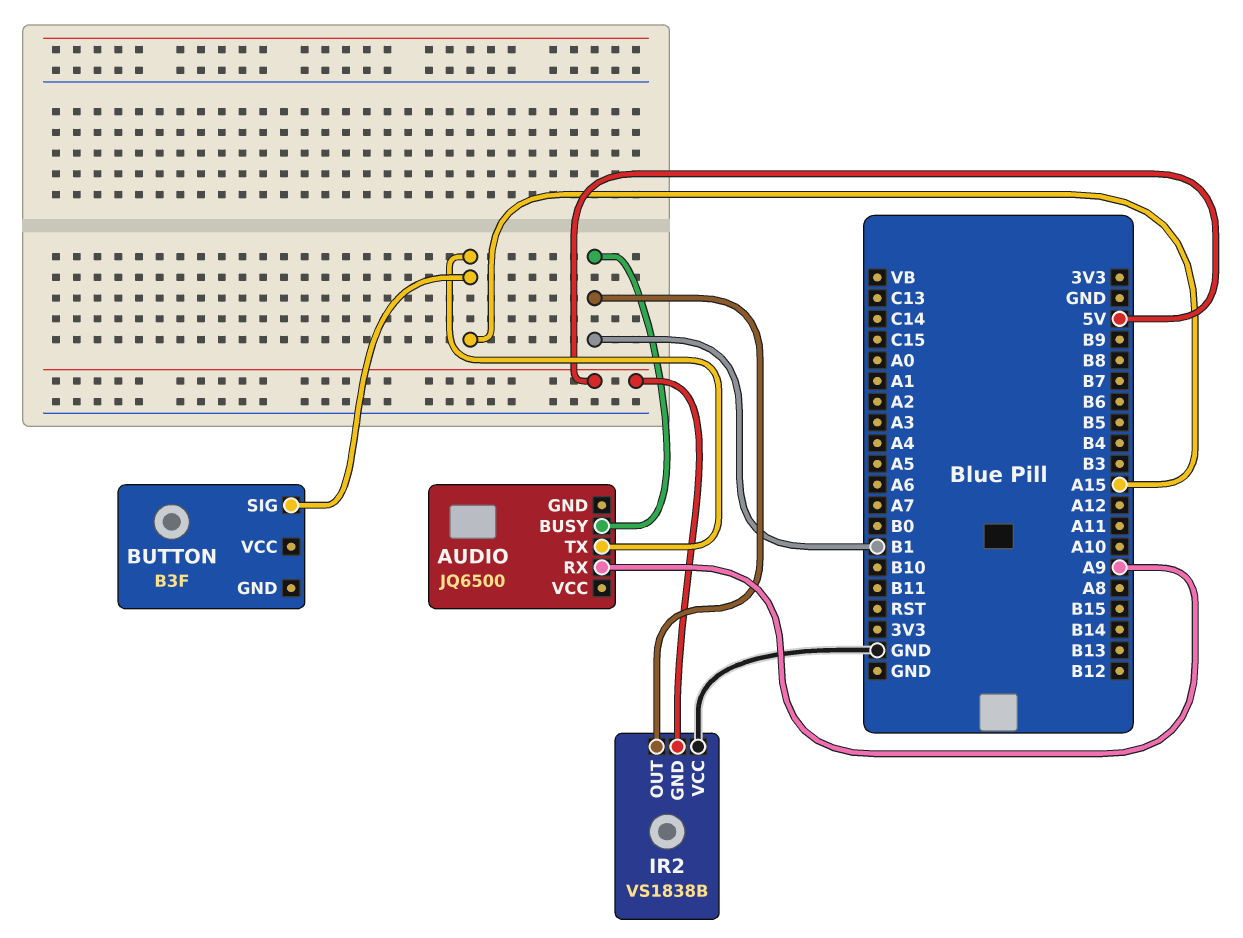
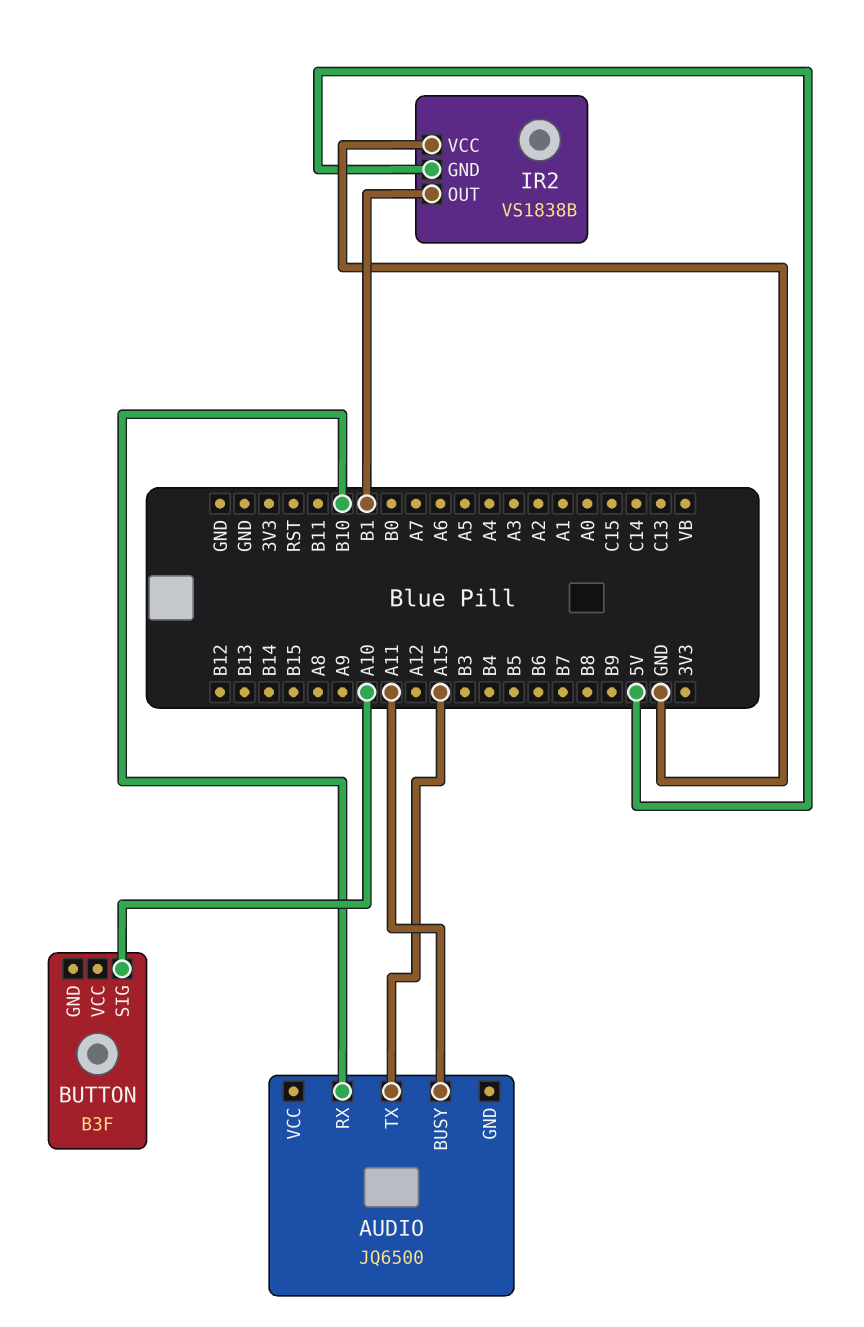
AUDIO pin BUSY: B1 -> A11
AUDIO pin RX: A9 -> B10
BUTTON pin SIG: A15 -> A10

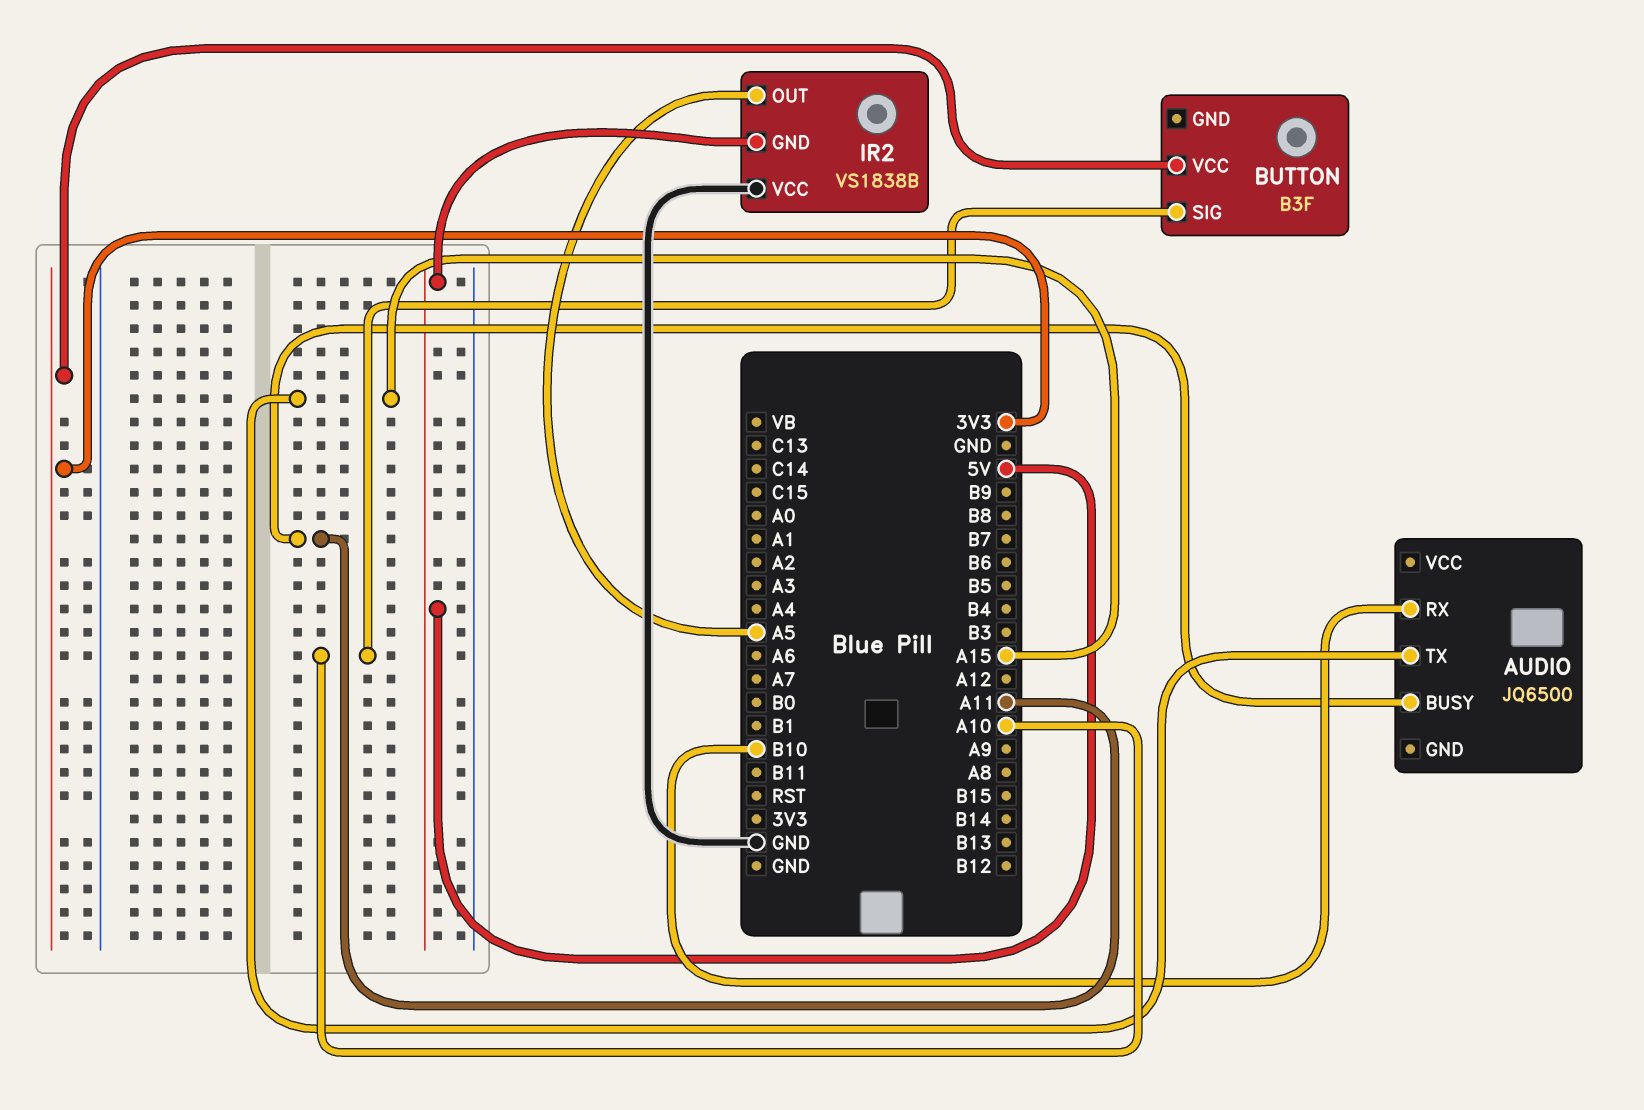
BUTTON pin VCC: none -> 3V3
IR2 pin OUT: B1 -> A5

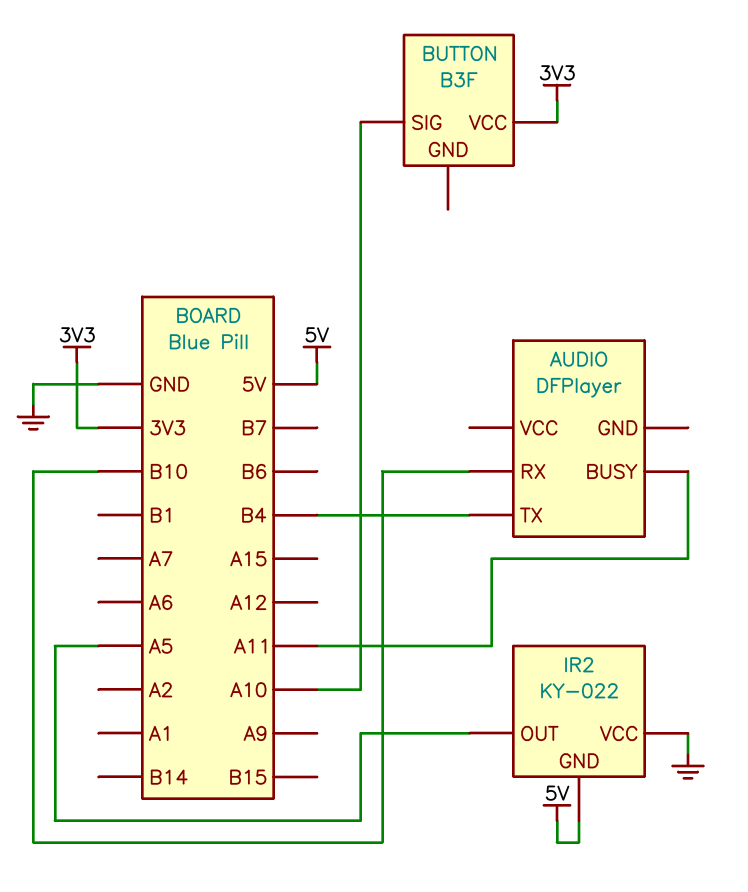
AUDIO: JQ6500 -> DFPlayer
AUDIO pin TX: A15 -> B4
IR2: VS1838B -> KY-022

